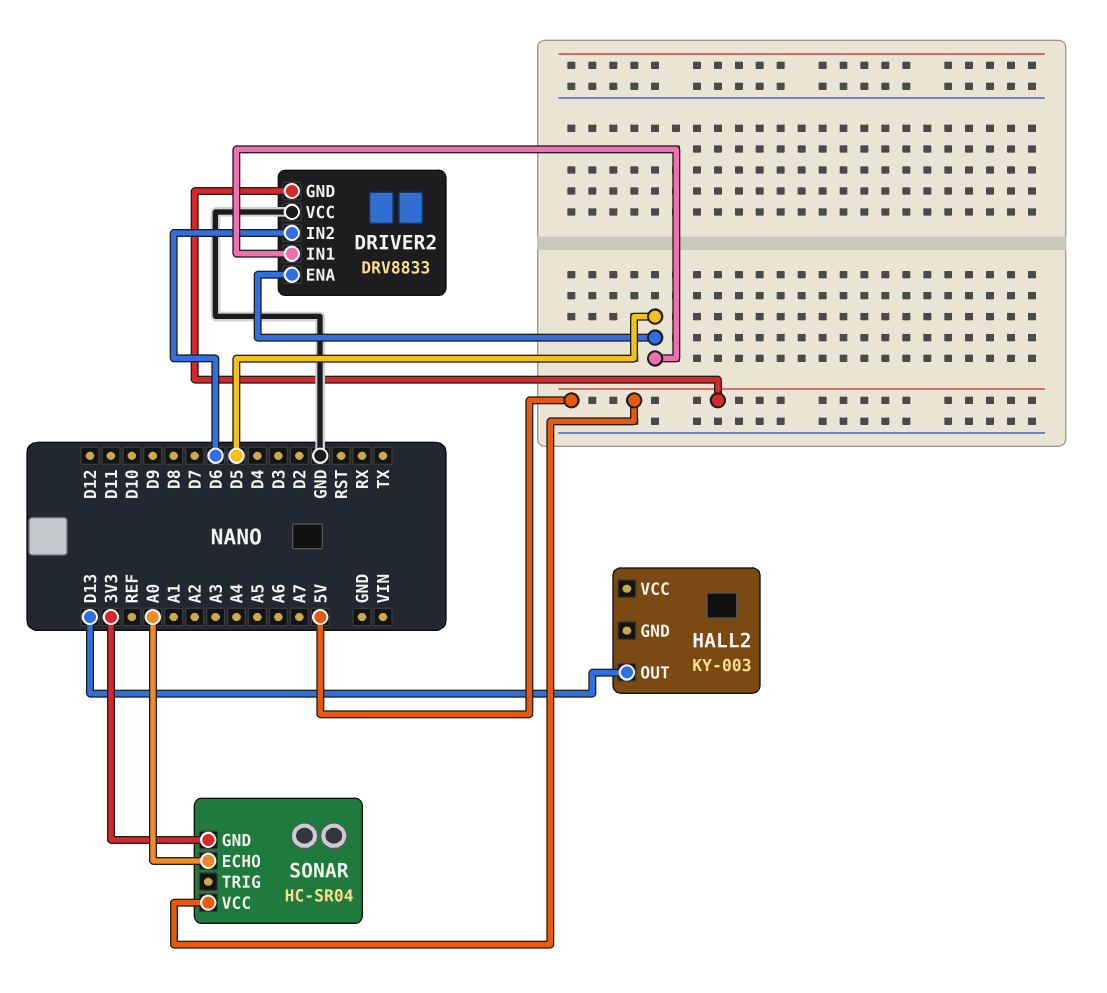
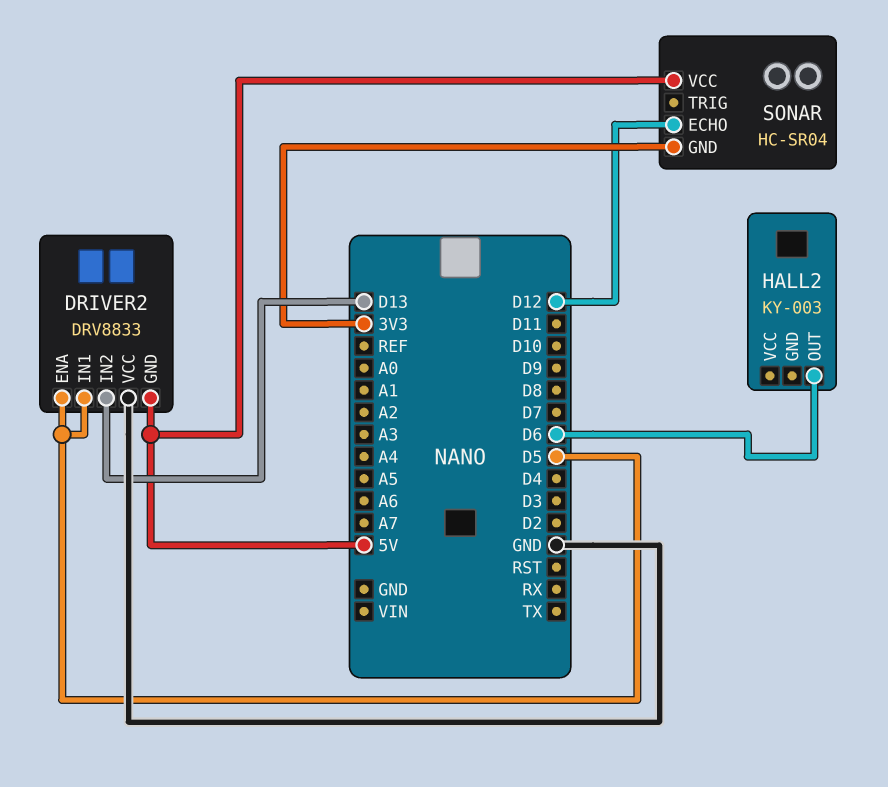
DRIVER2 pin IN2: D6 -> D13
HALL2 pin OUT: D13 -> D6
SONAR pin ECHO: A0 -> D12

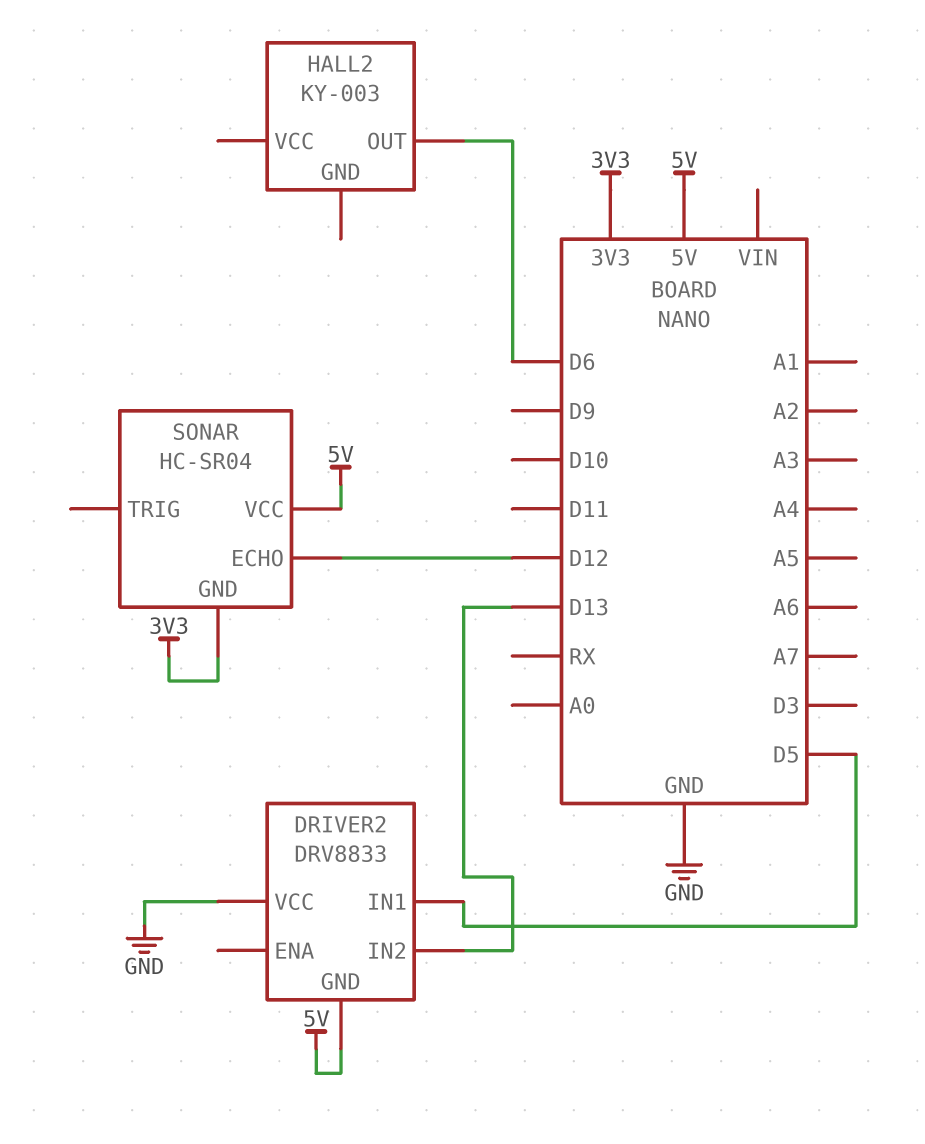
DRIVER2 pin ENA: D5 -> none

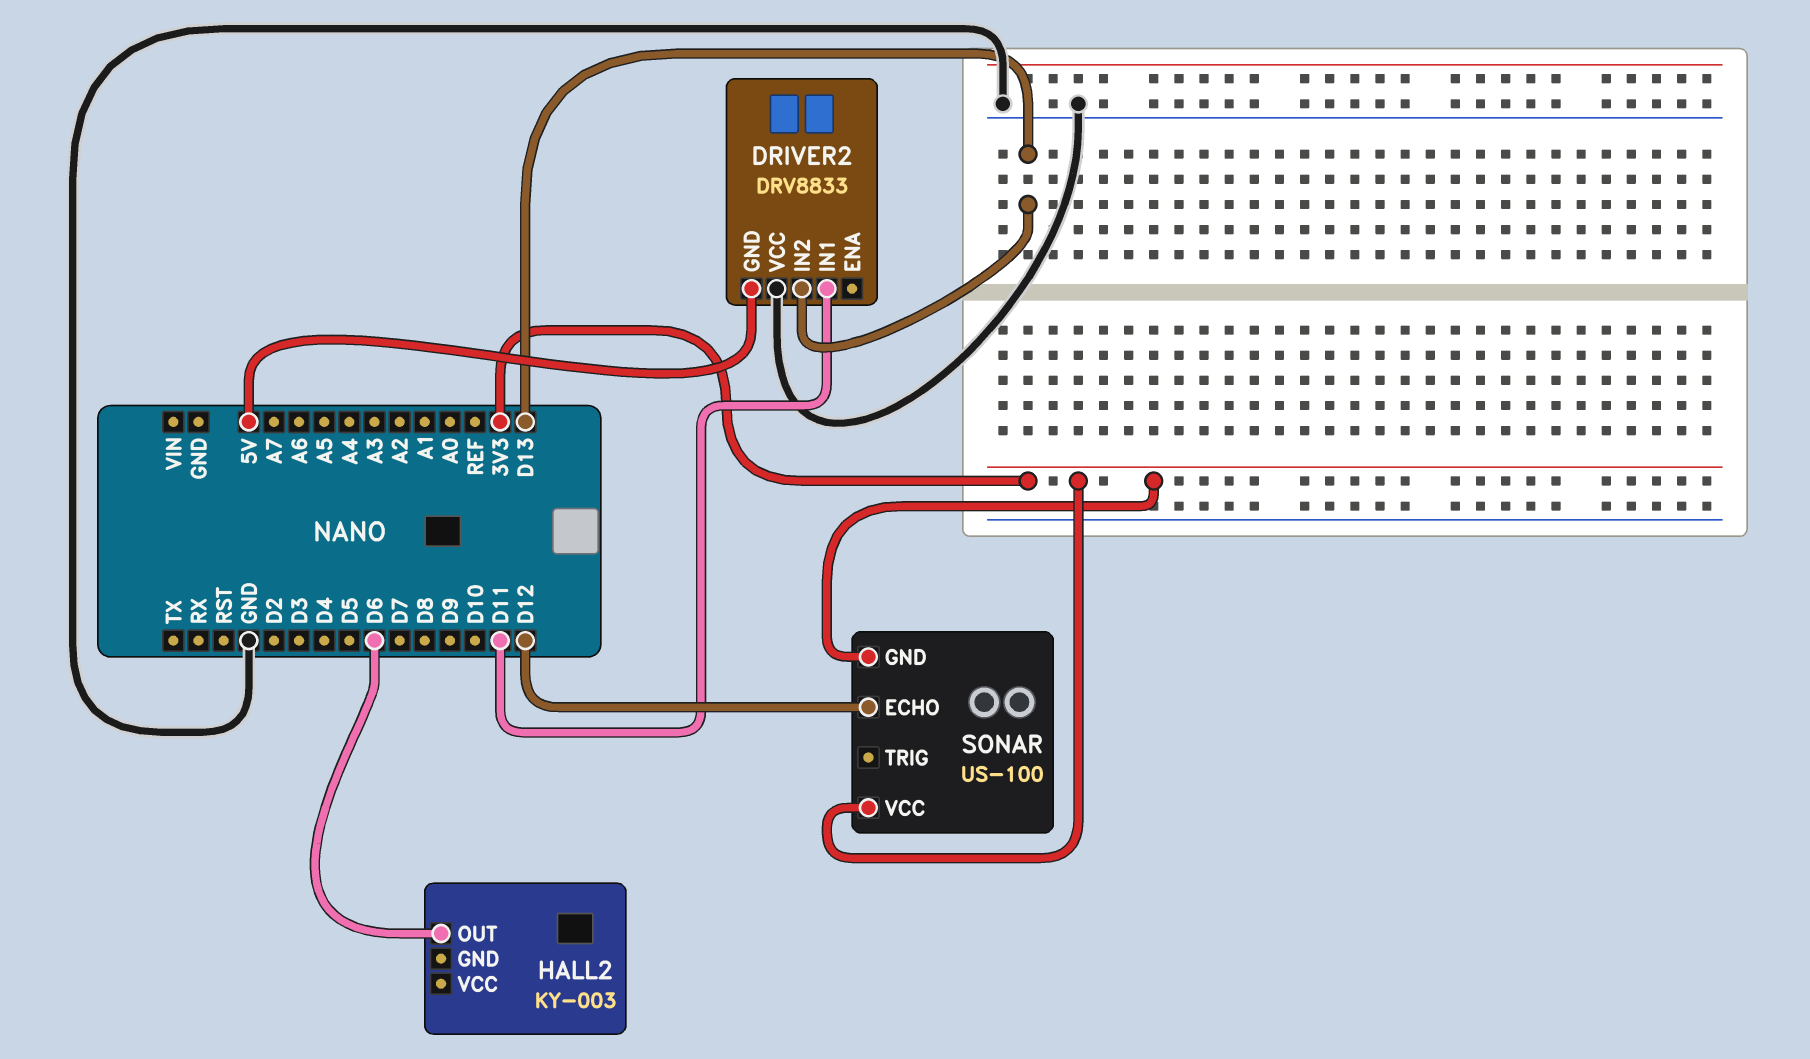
DRIVER2 pin IN1: D5 -> D11
SONAR: HC-SR04 -> US-100
SONAR pin VCC: 5V -> 3V3

